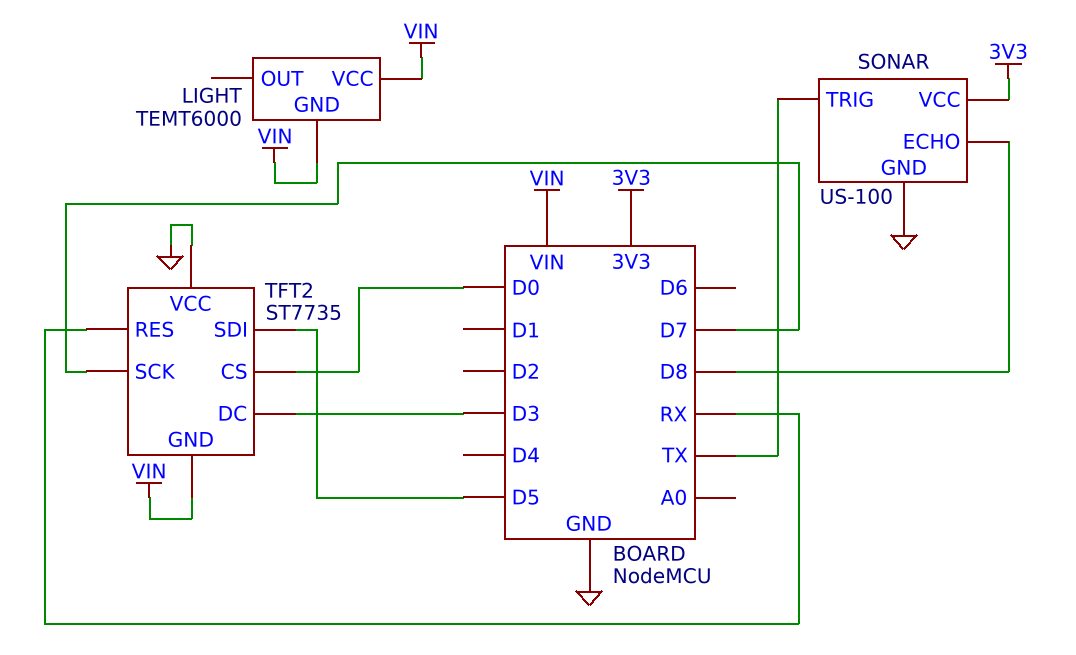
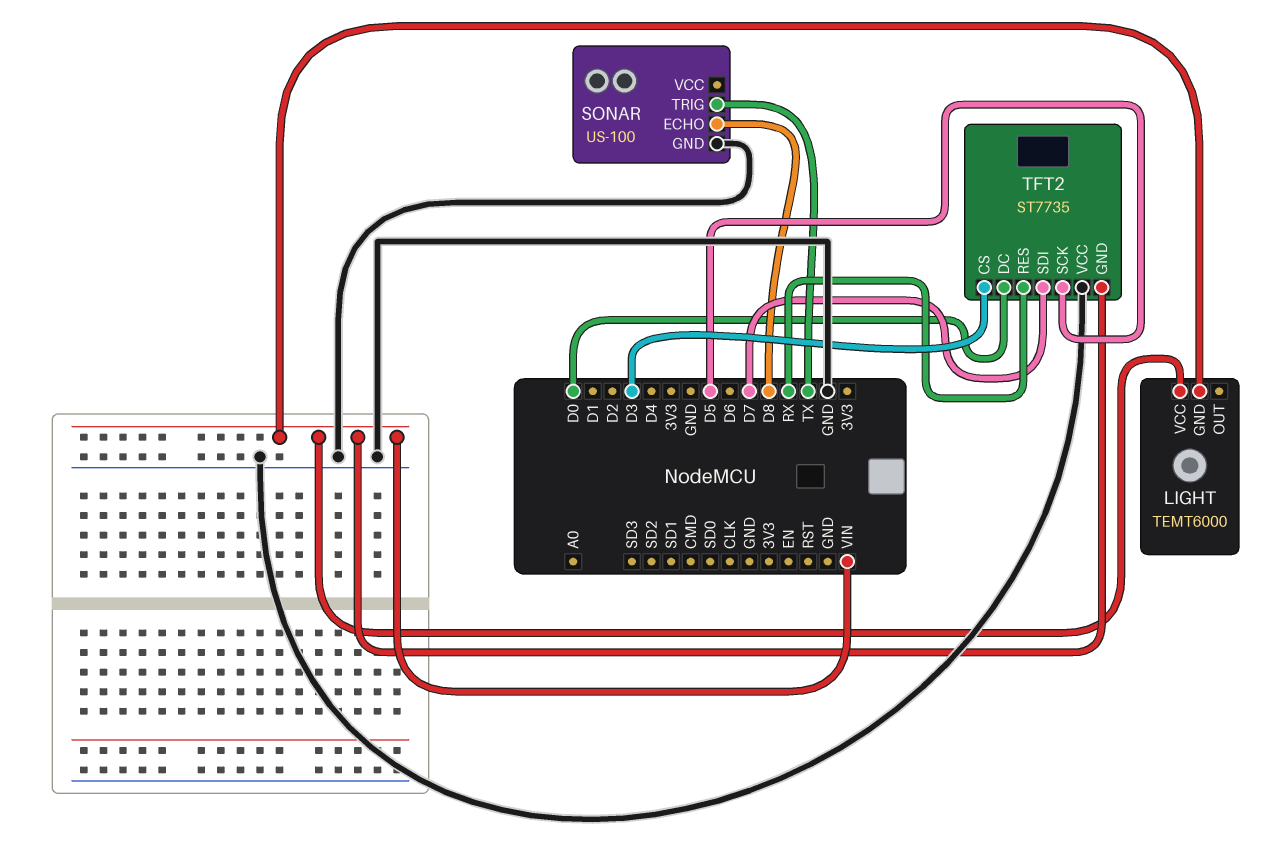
SONAR pin VCC: 3V3 -> none
TFT2 pin CS: D0 -> D3
TFT2 pin DC: D3 -> D0
TFT2 pin SCK: D7 -> D5
TFT2 pin SDI: D5 -> D7

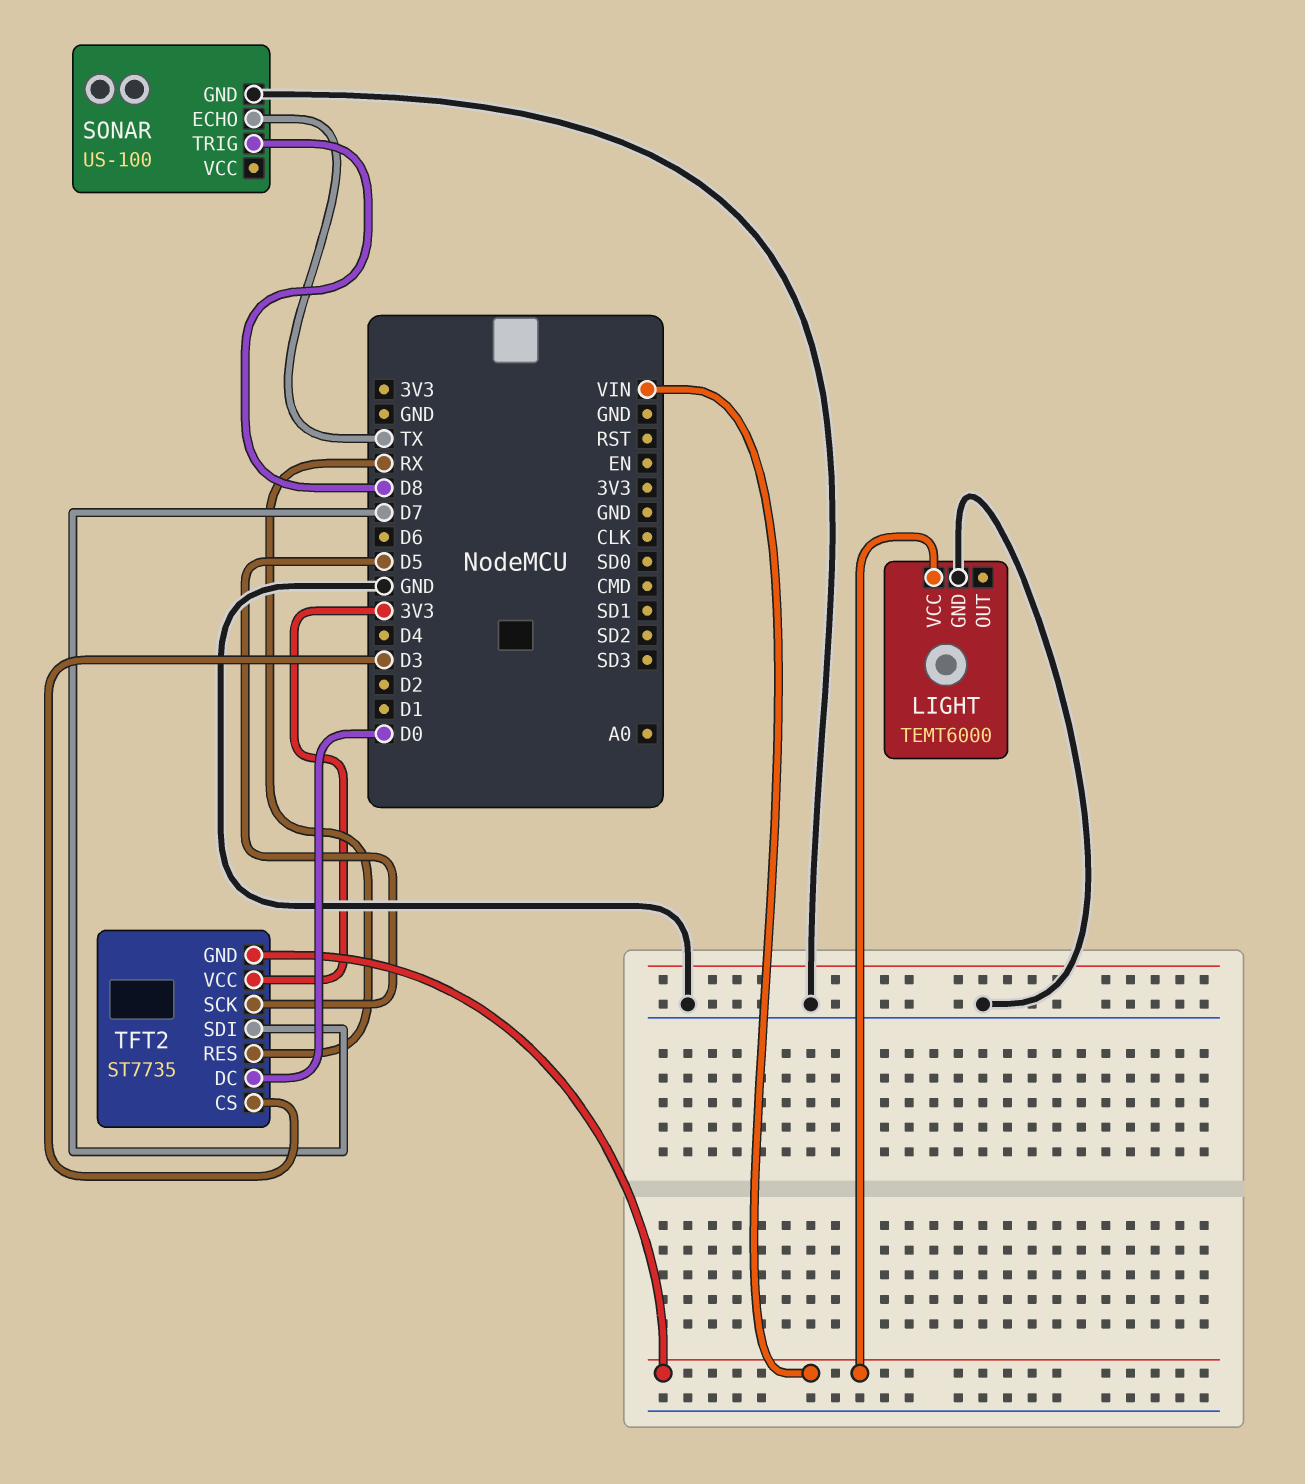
LIGHT pin GND: VIN -> GND
SONAR pin ECHO: D8 -> TX
SONAR pin TRIG: TX -> D8
TFT2 pin VCC: GND -> 3V3

